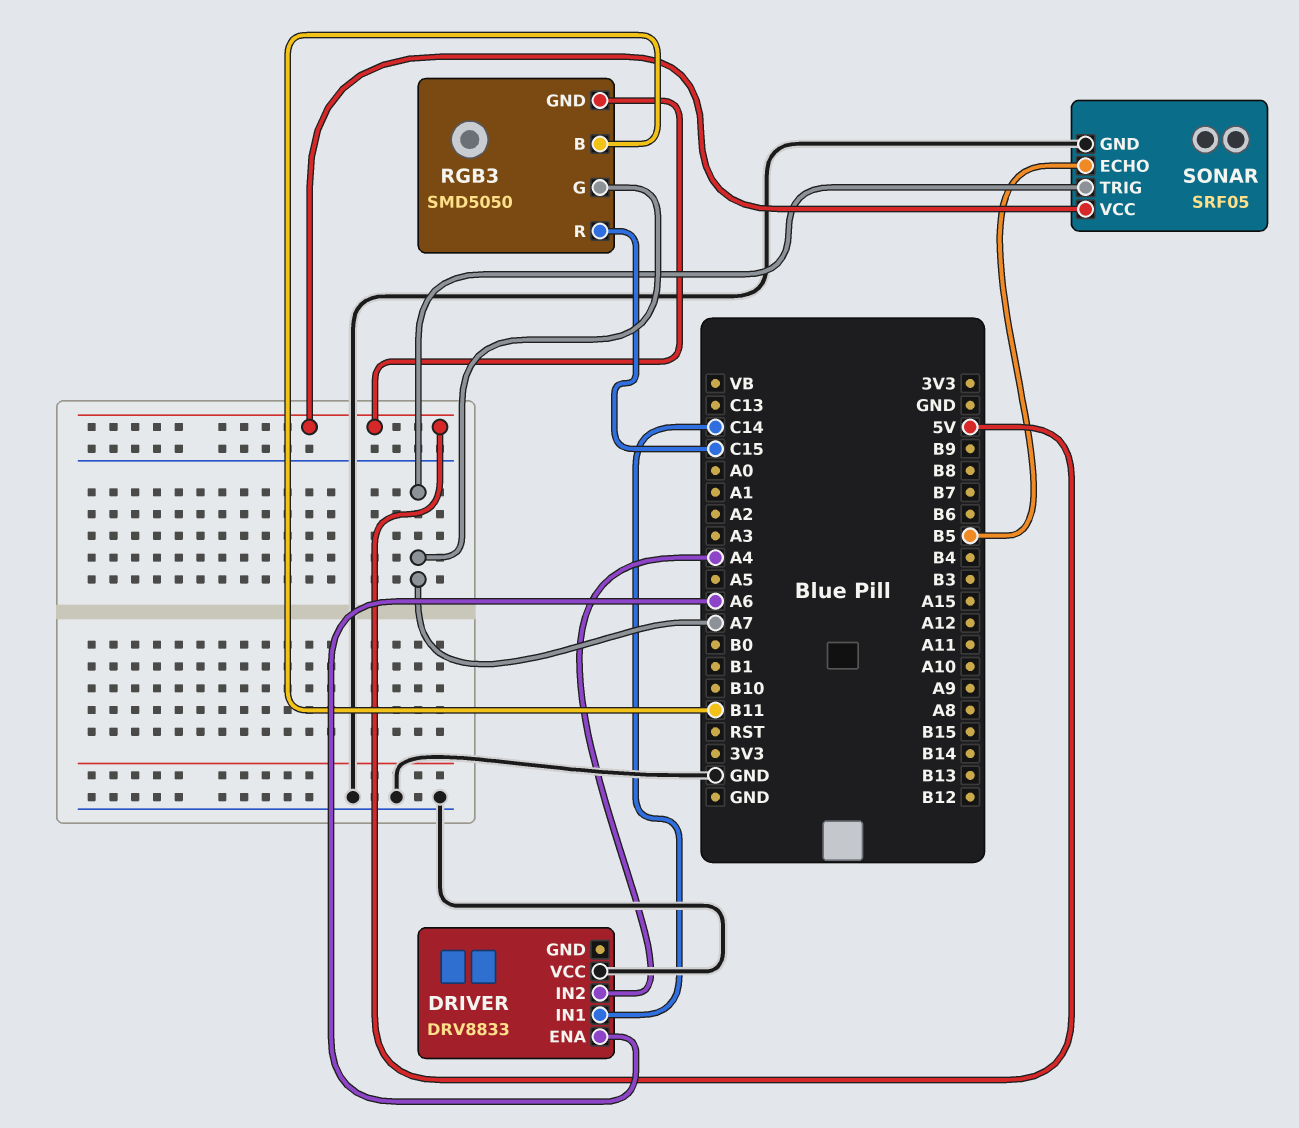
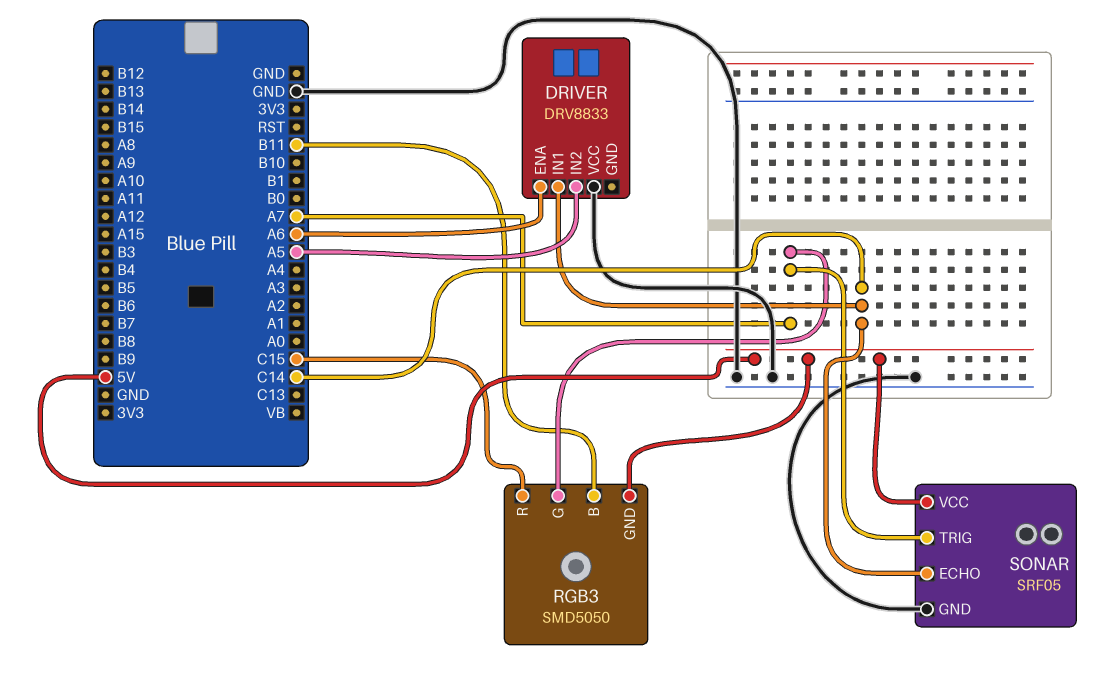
DRIVER pin IN2: A4 -> A5
SONAR pin ECHO: B5 -> C14

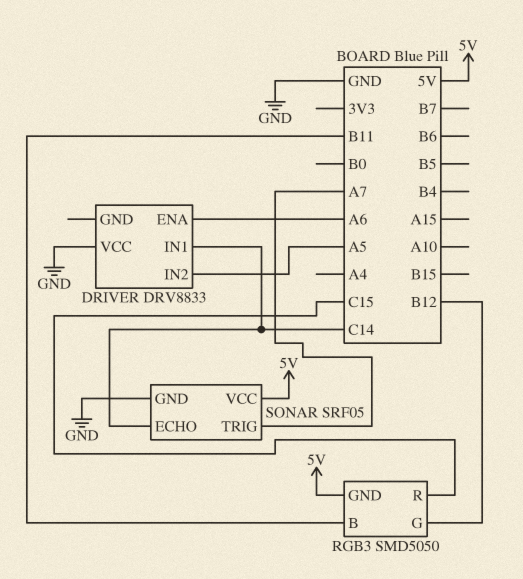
RGB3 pin G: A7 -> B12

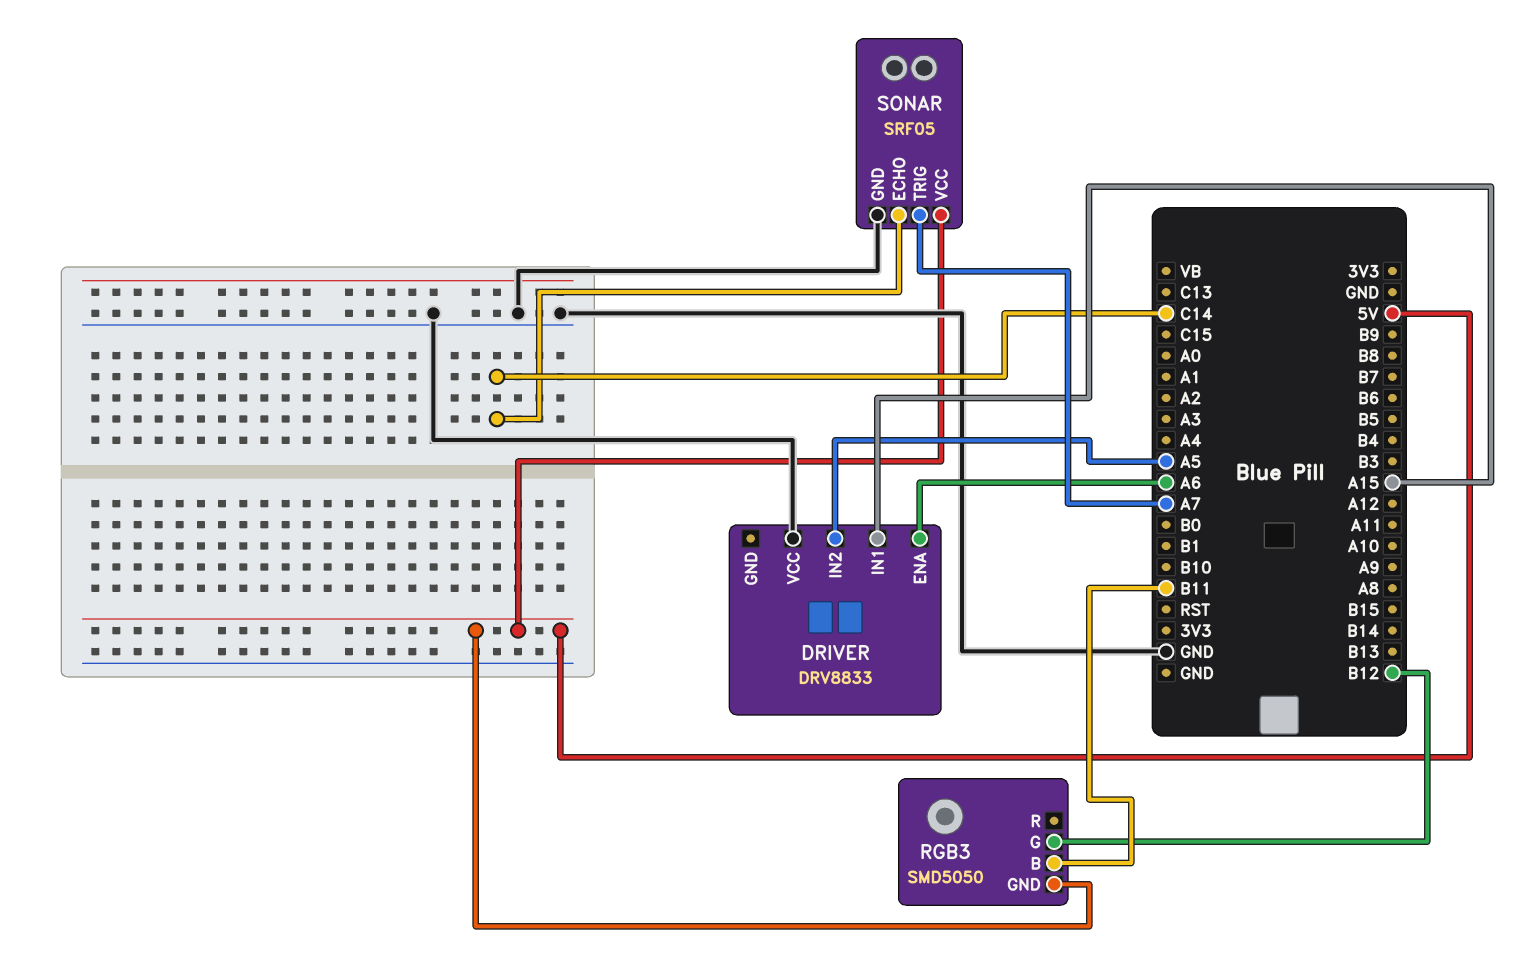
DRIVER pin IN1: C14 -> A15
RGB3 pin R: C15 -> none

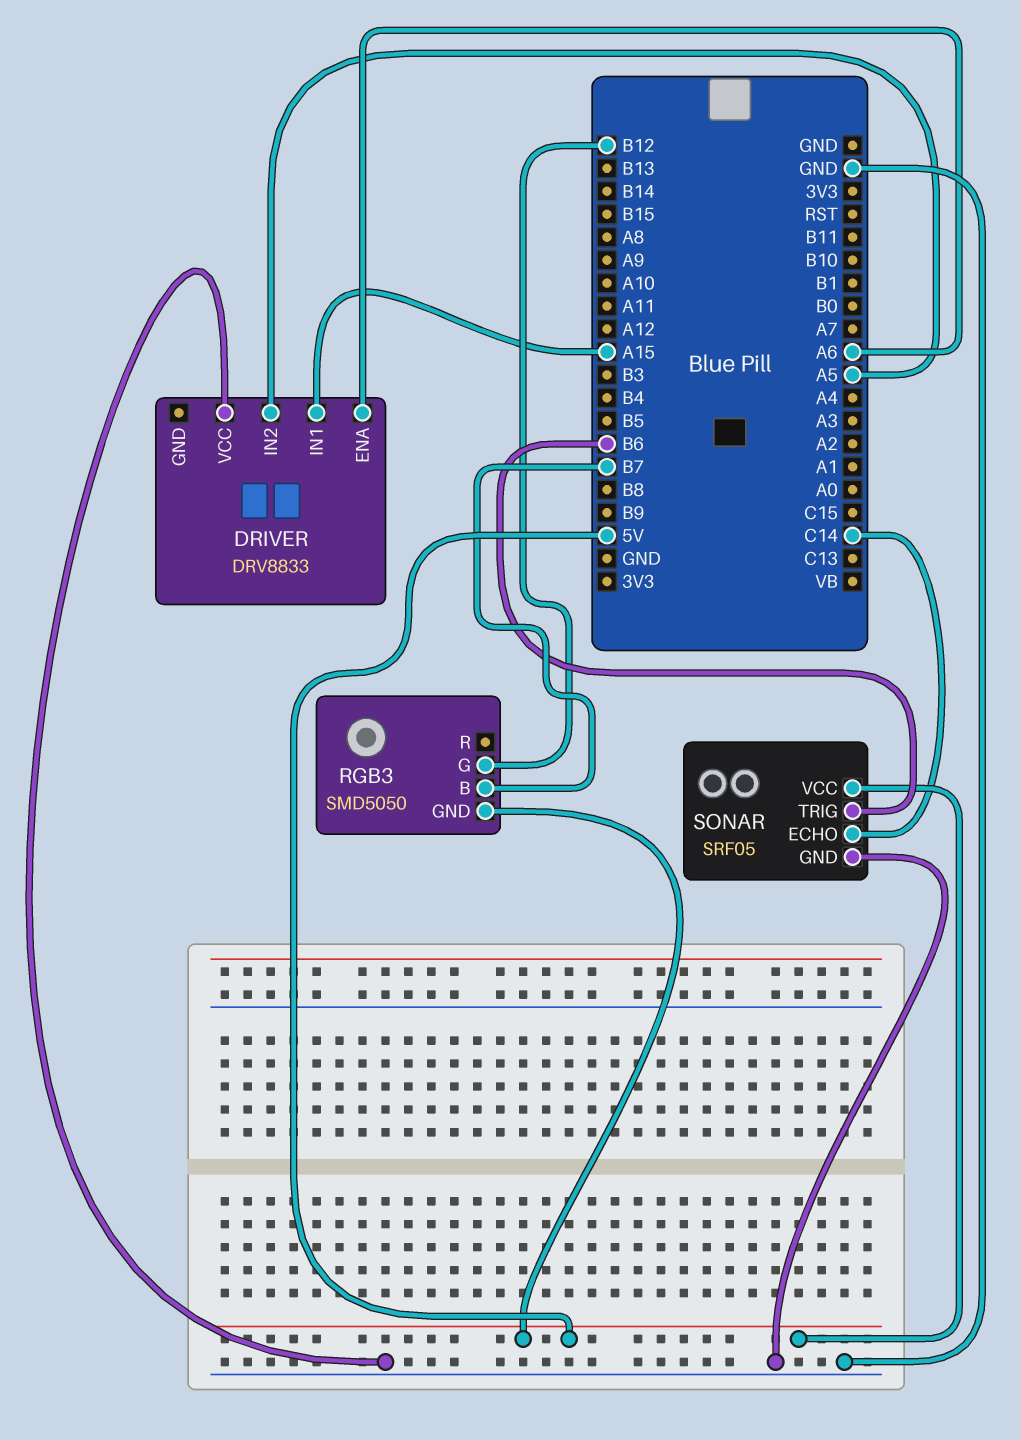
RGB3 pin B: B11 -> B7
SONAR pin TRIG: A7 -> B6

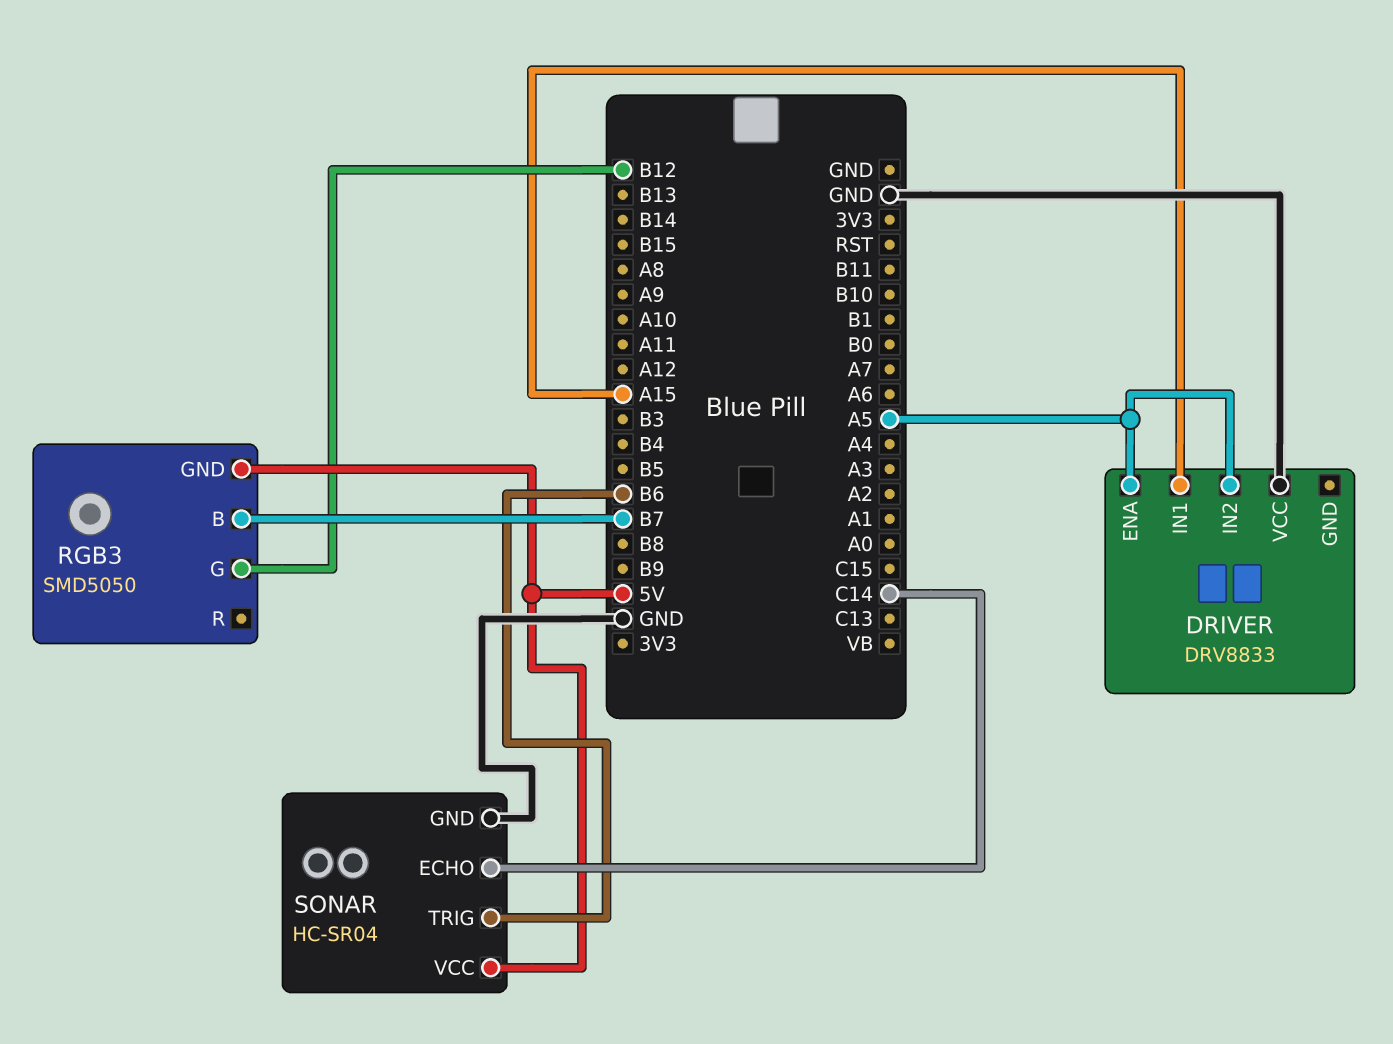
DRIVER pin ENA: A6 -> A5
SONAR: SRF05 -> HC-SR04

